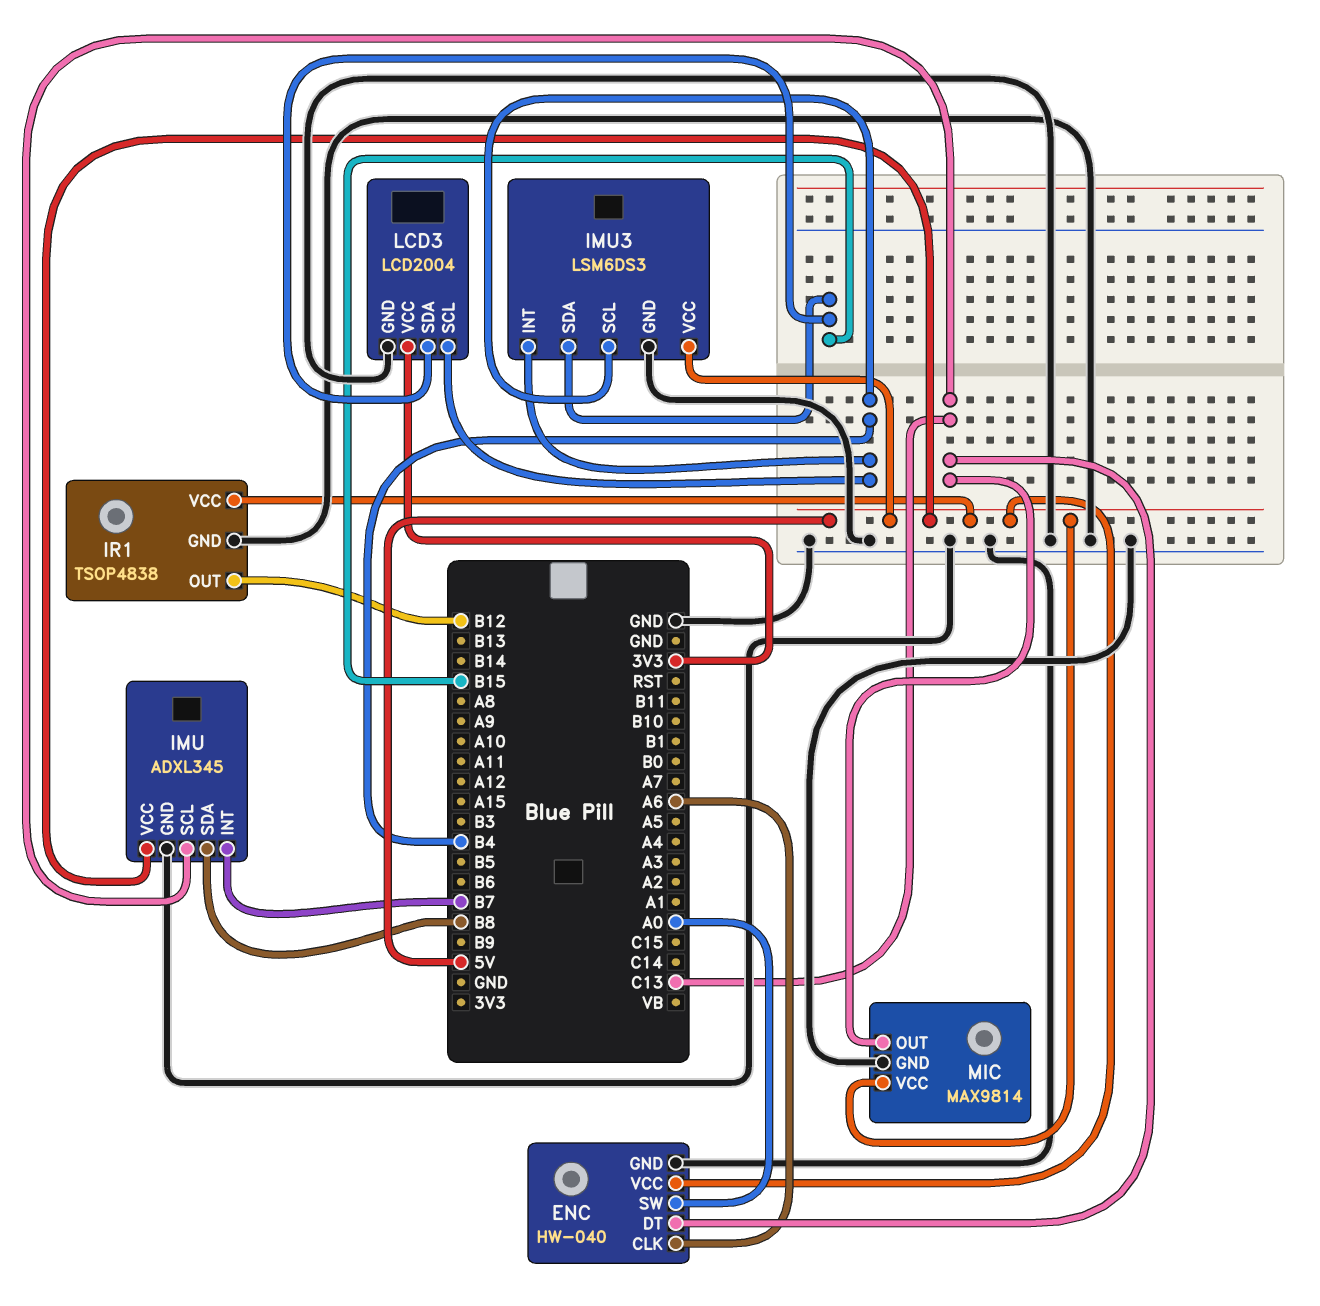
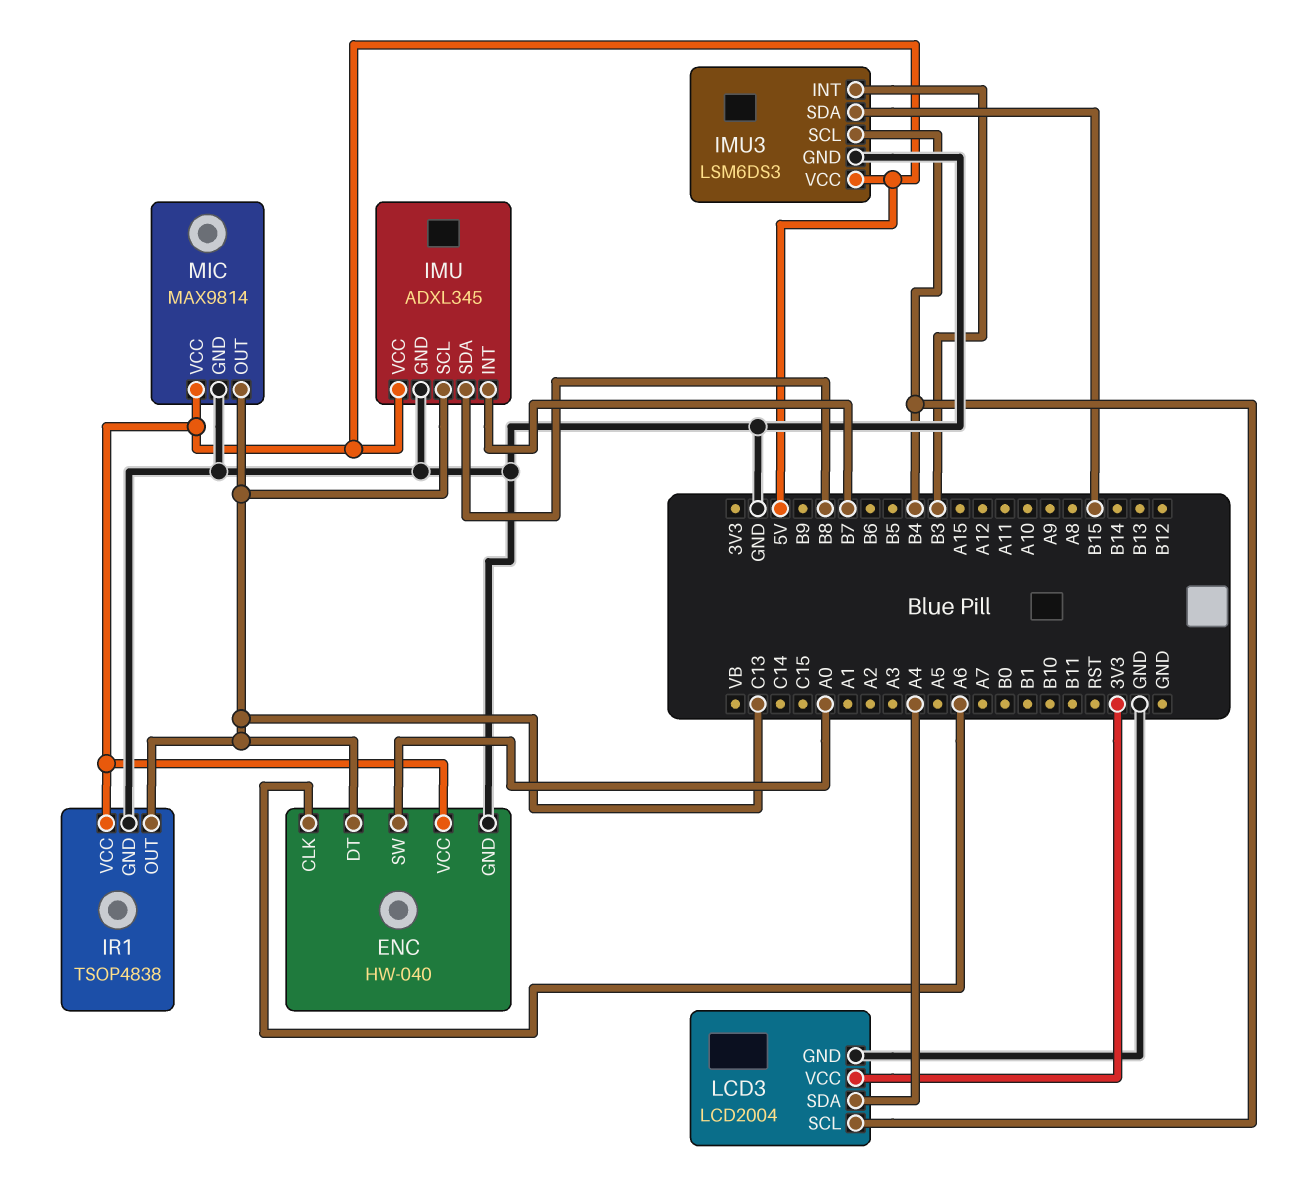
IMU3 pin INT: B4 -> B3
IR1 pin OUT: B12 -> C13
LCD3 pin SDA: B15 -> A4

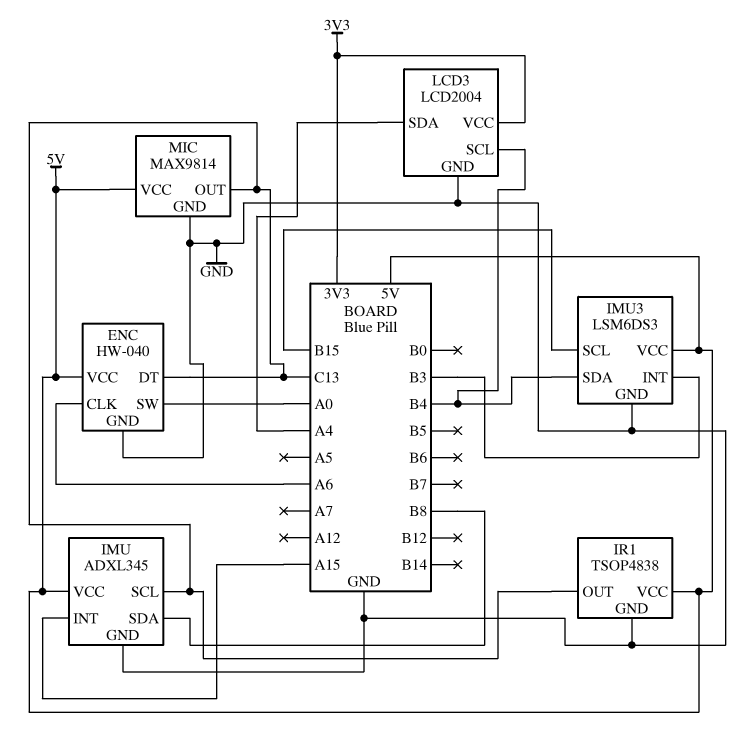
IMU pin INT: B7 -> A15
IMU3 pin SCL: B4 -> B15
IMU3 pin SDA: B15 -> B4

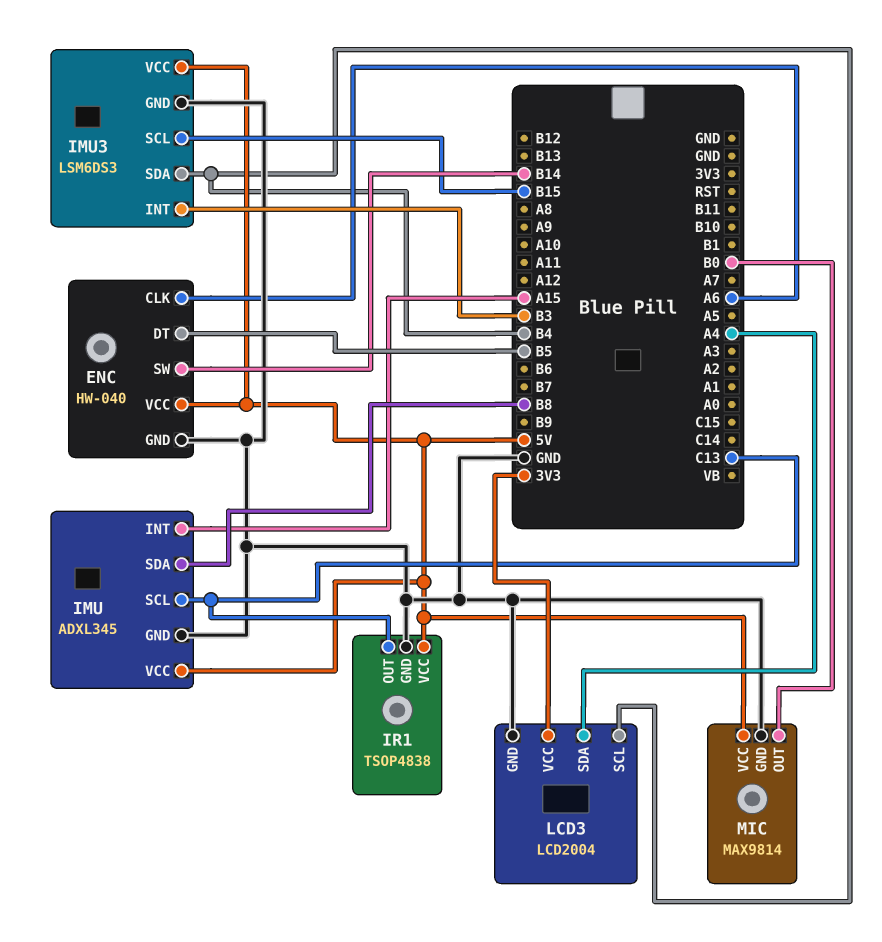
ENC pin DT: C13 -> B5
ENC pin SW: A0 -> B14
MIC pin OUT: C13 -> B0

